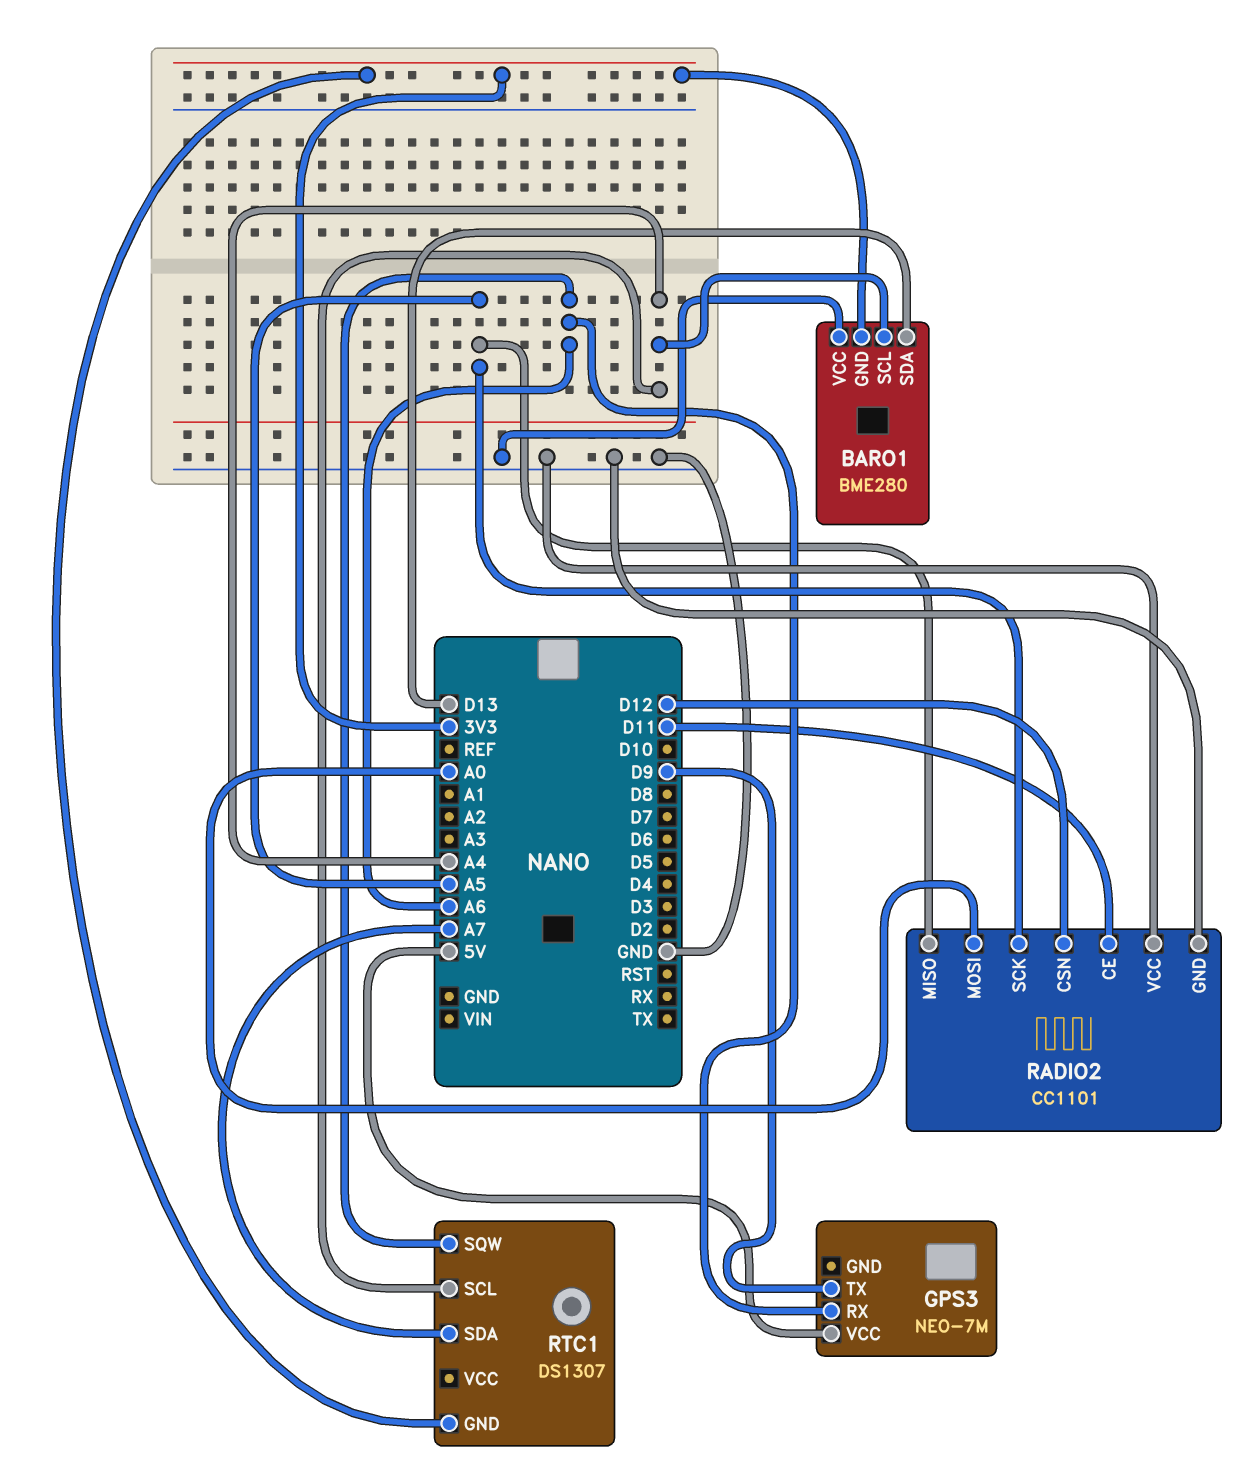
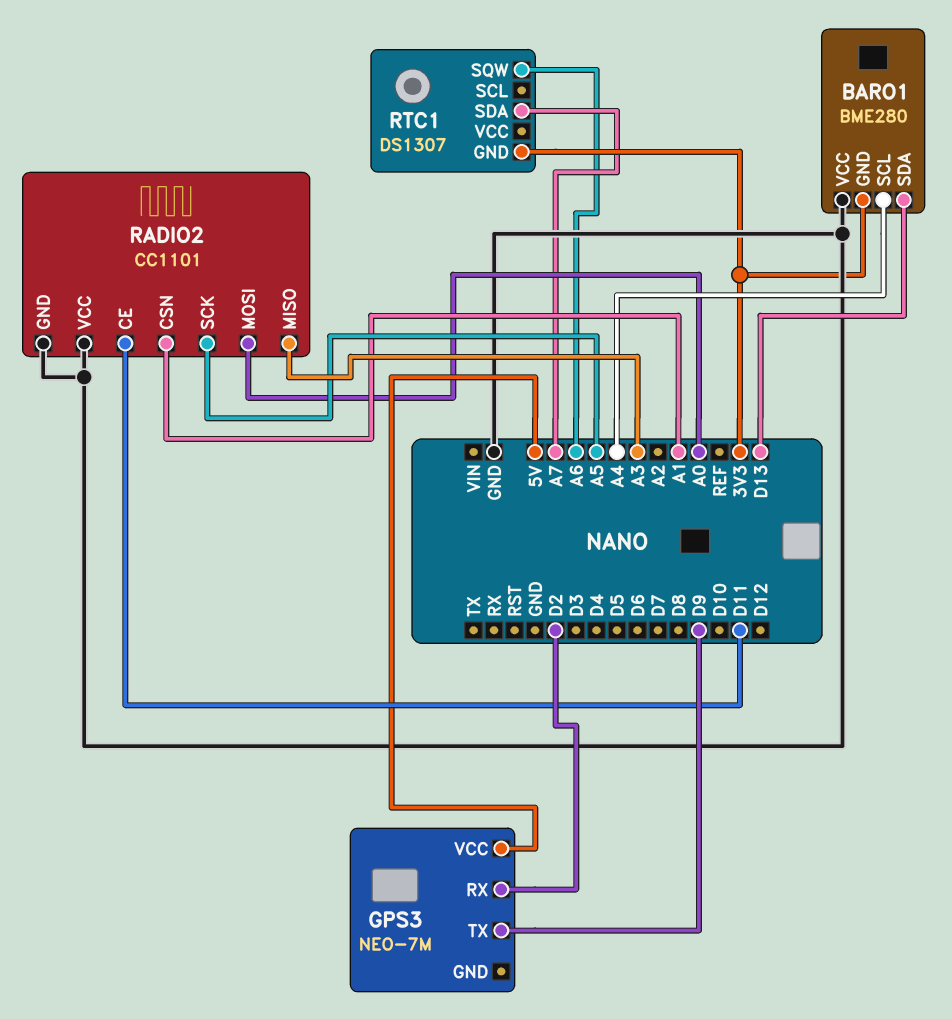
GPS3 pin RX: A6 -> D2
RADIO2 pin CSN: D12 -> A1
RADIO2 pin MISO: A5 -> A3
RTC1 pin SCL: A4 -> none

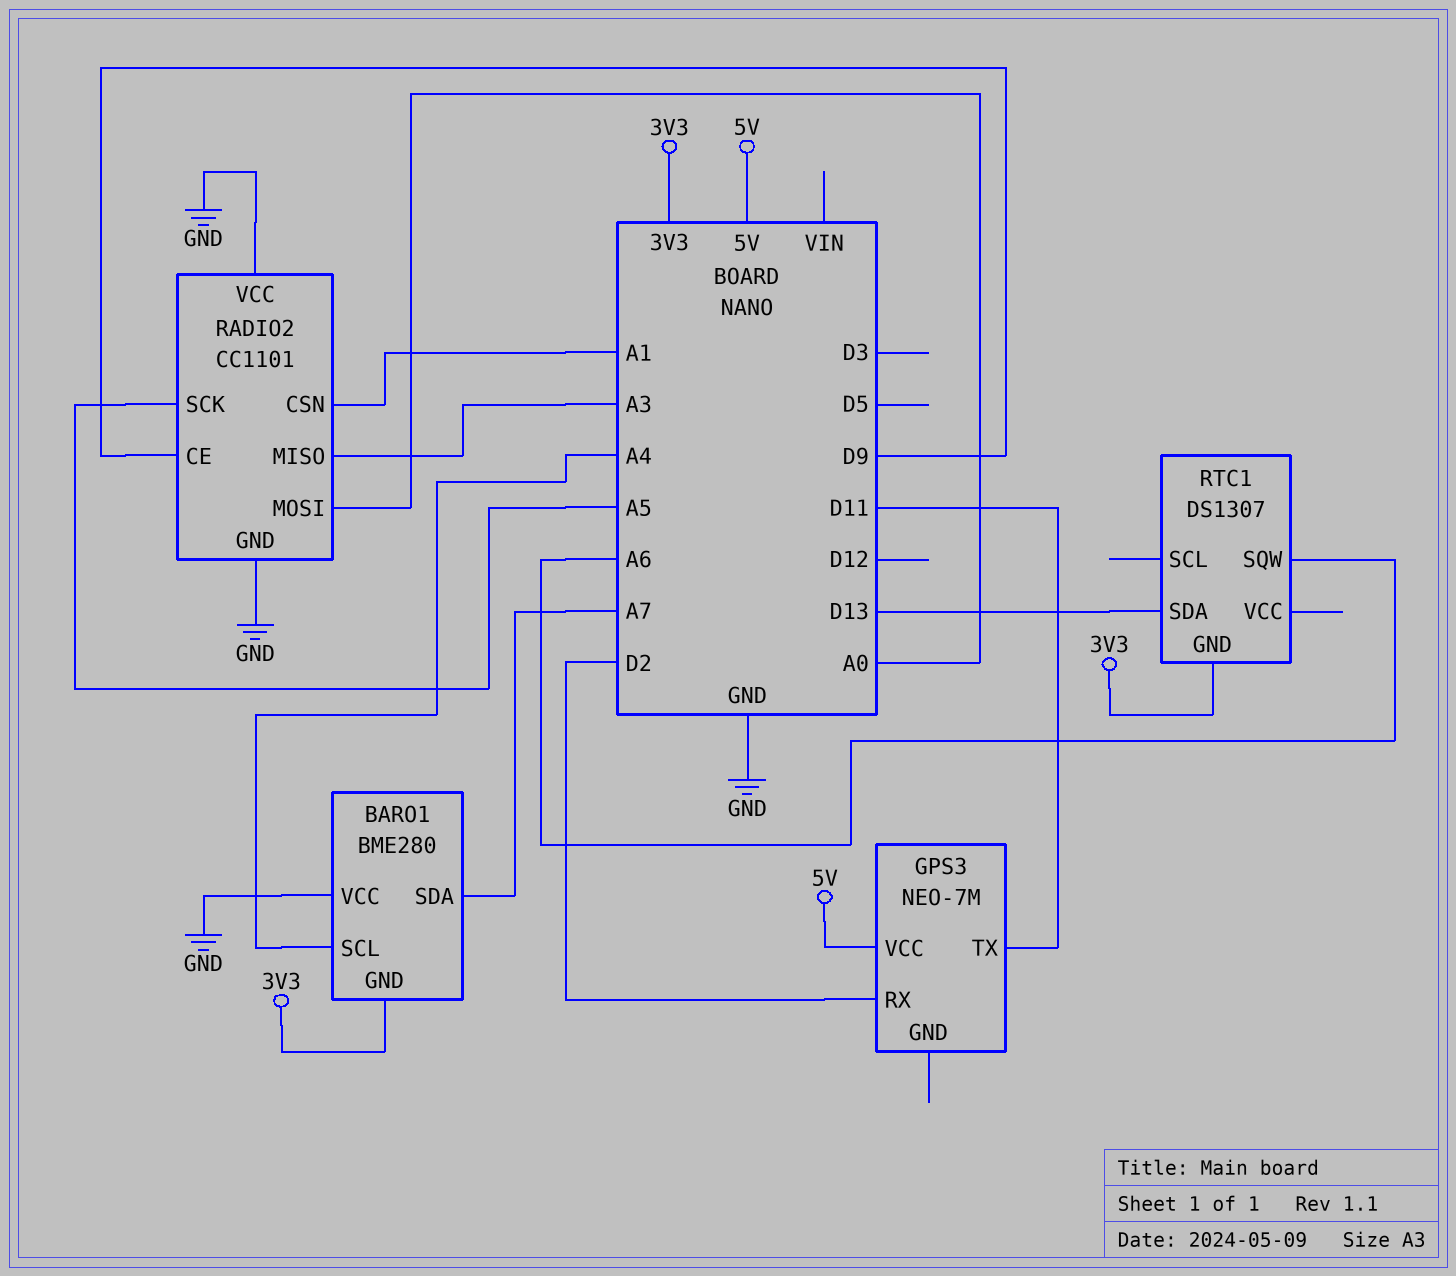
BARO1 pin SDA: D13 -> A7
GPS3 pin TX: D9 -> D11
RADIO2 pin CE: D11 -> D9
RTC1 pin SDA: A7 -> D13

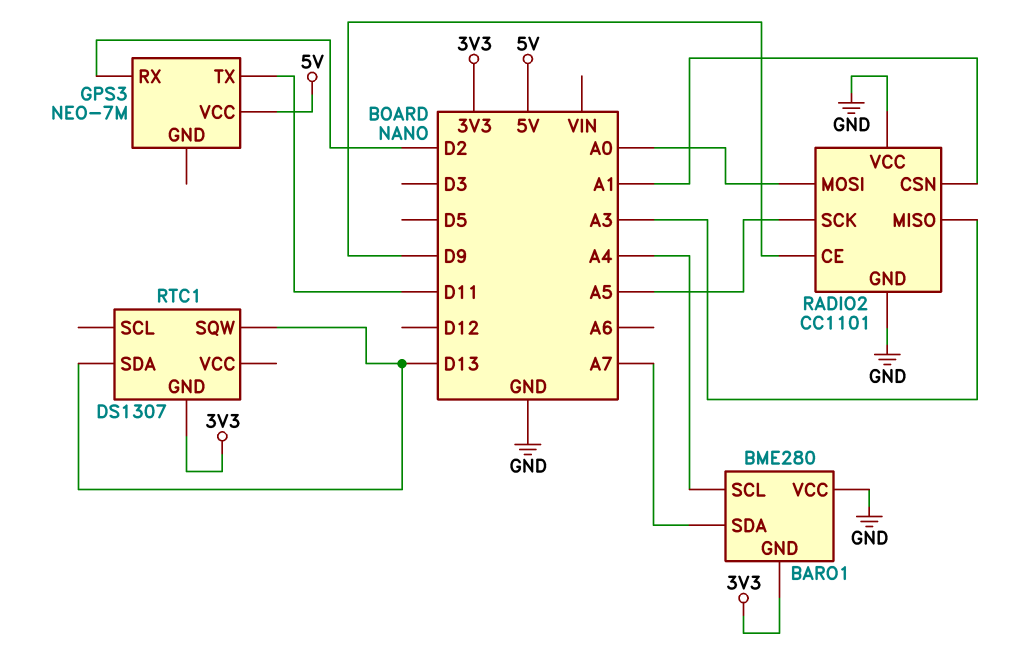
RTC1 pin SQW: A6 -> D13

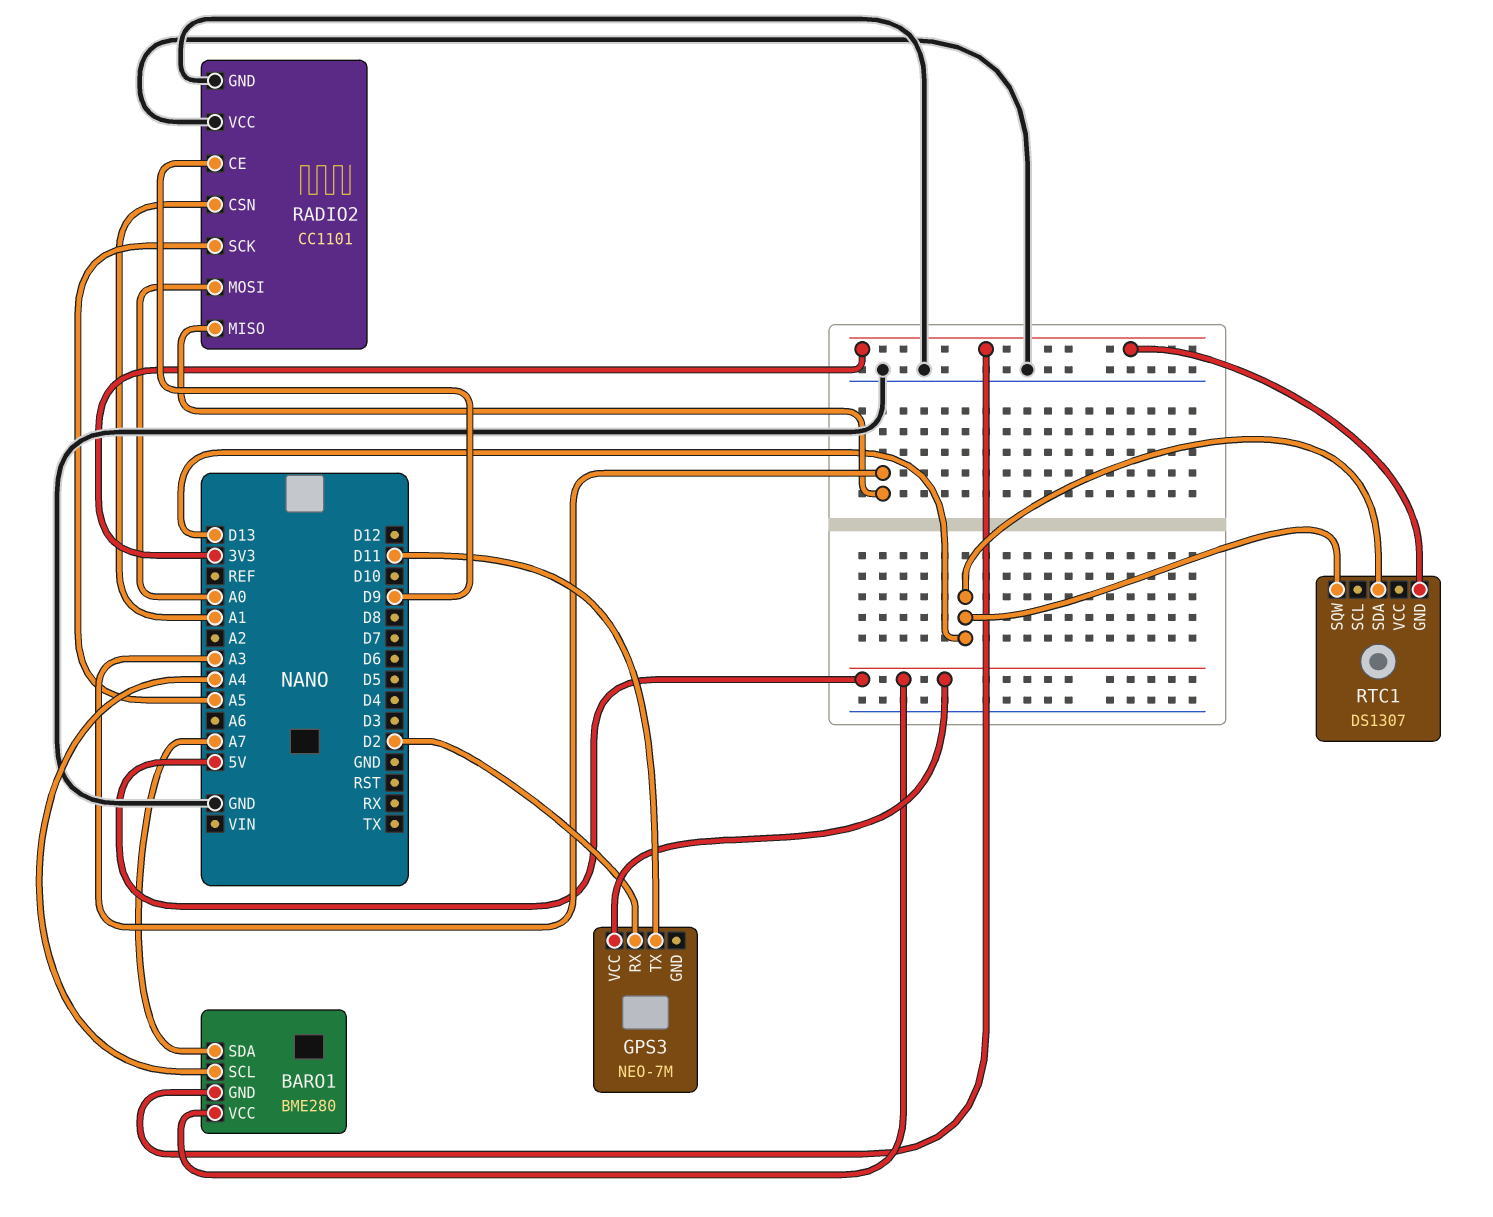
BARO1 pin VCC: GND -> 5V

